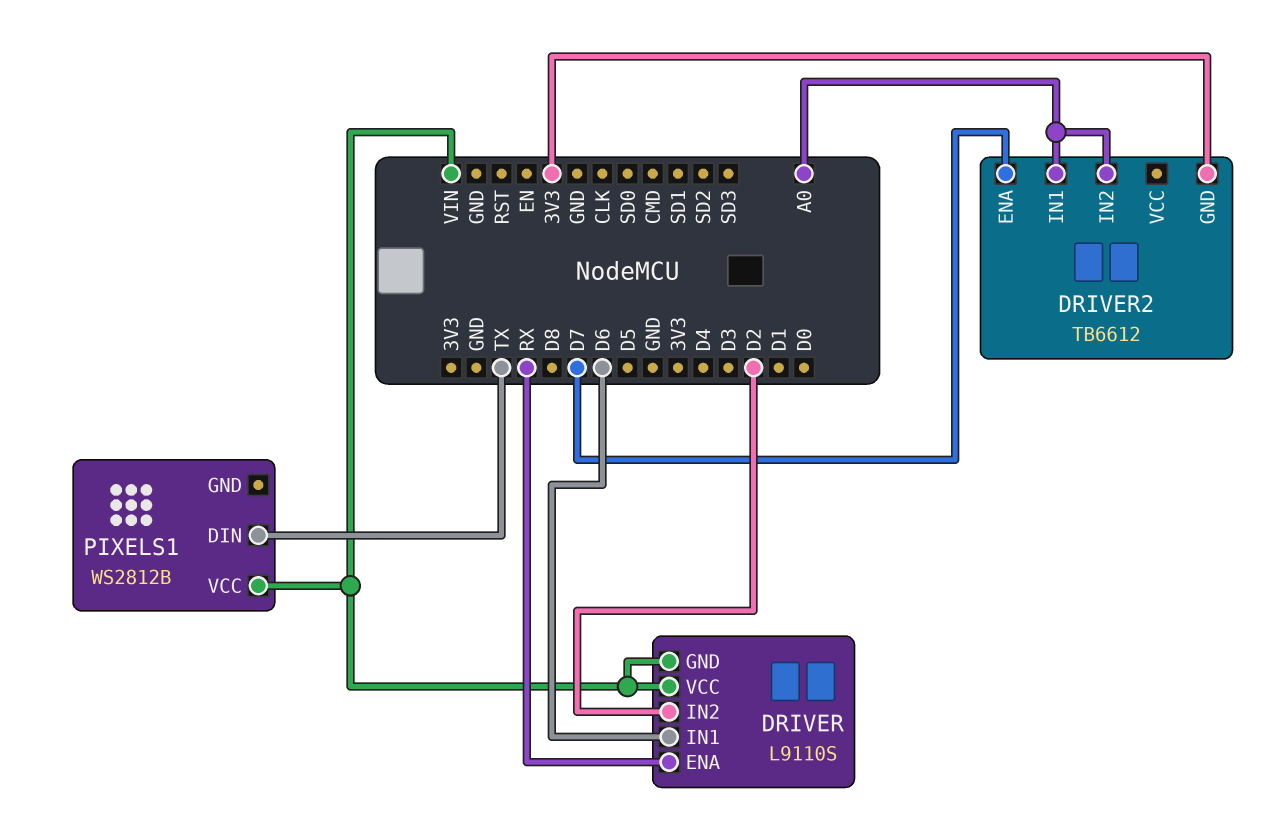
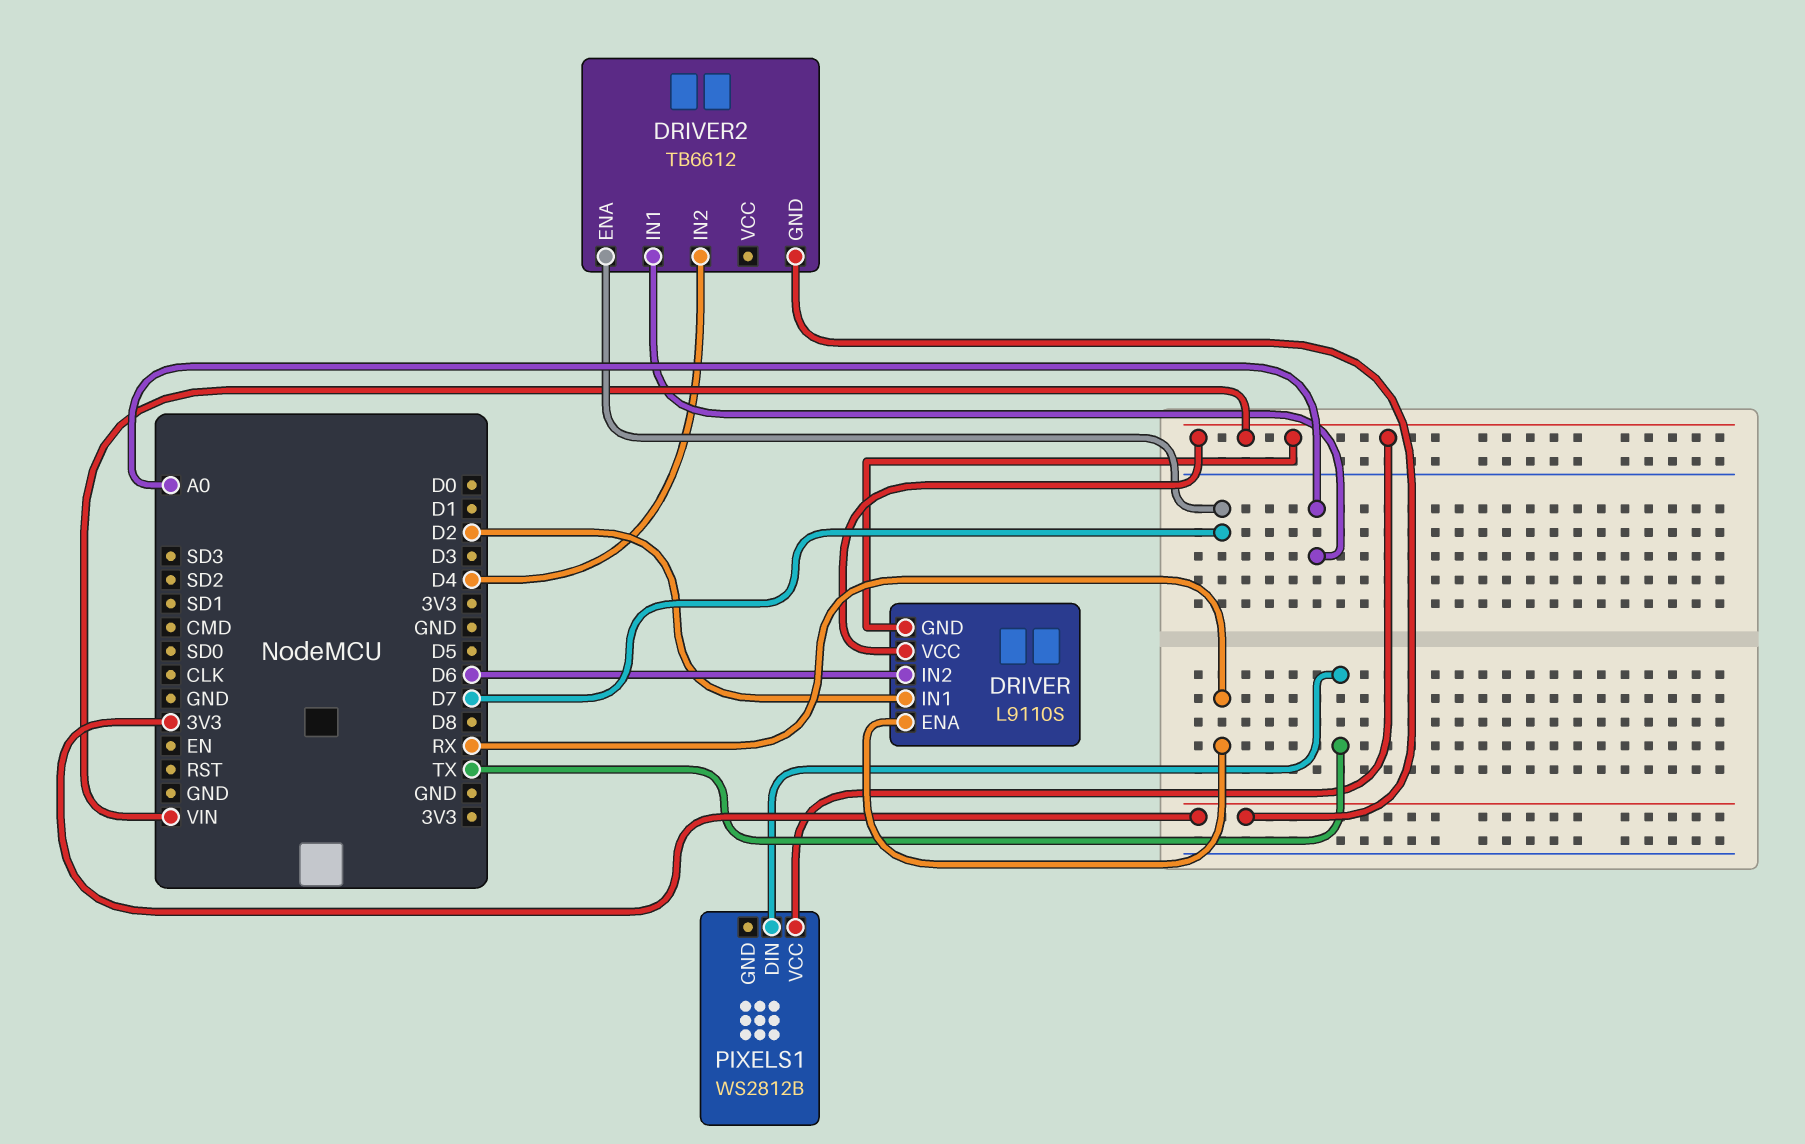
DRIVER pin IN1: D6 -> D2
DRIVER pin IN2: D2 -> D6
DRIVER2 pin IN2: A0 -> D4

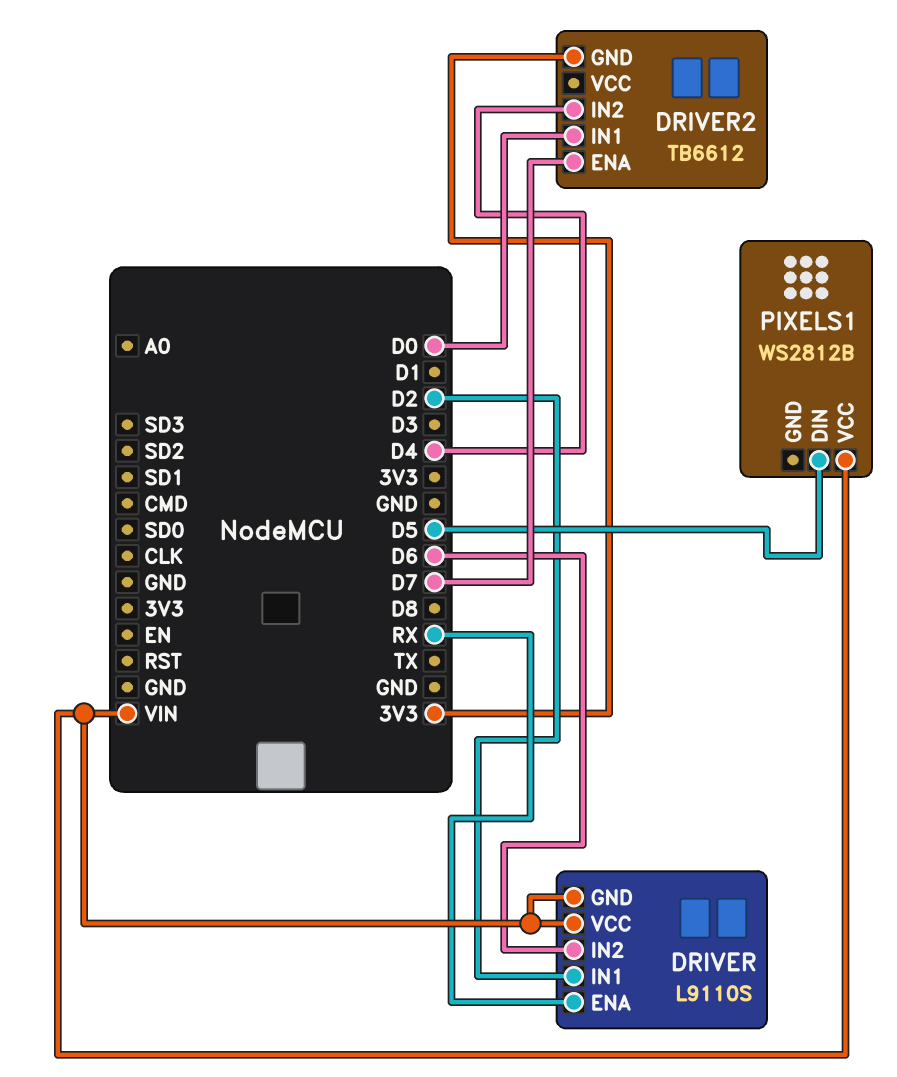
DRIVER2 pin IN1: A0 -> D0
PIXELS1 pin DIN: TX -> D5

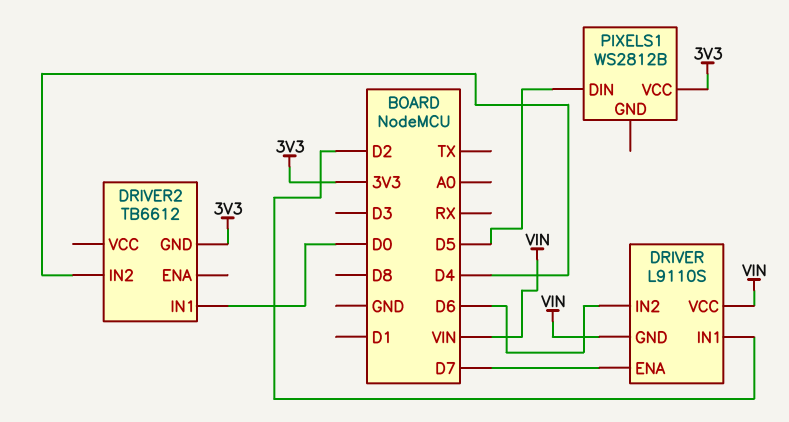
DRIVER pin ENA: RX -> D7
DRIVER2 pin ENA: D7 -> none
PIXELS1 pin VCC: VIN -> 3V3

